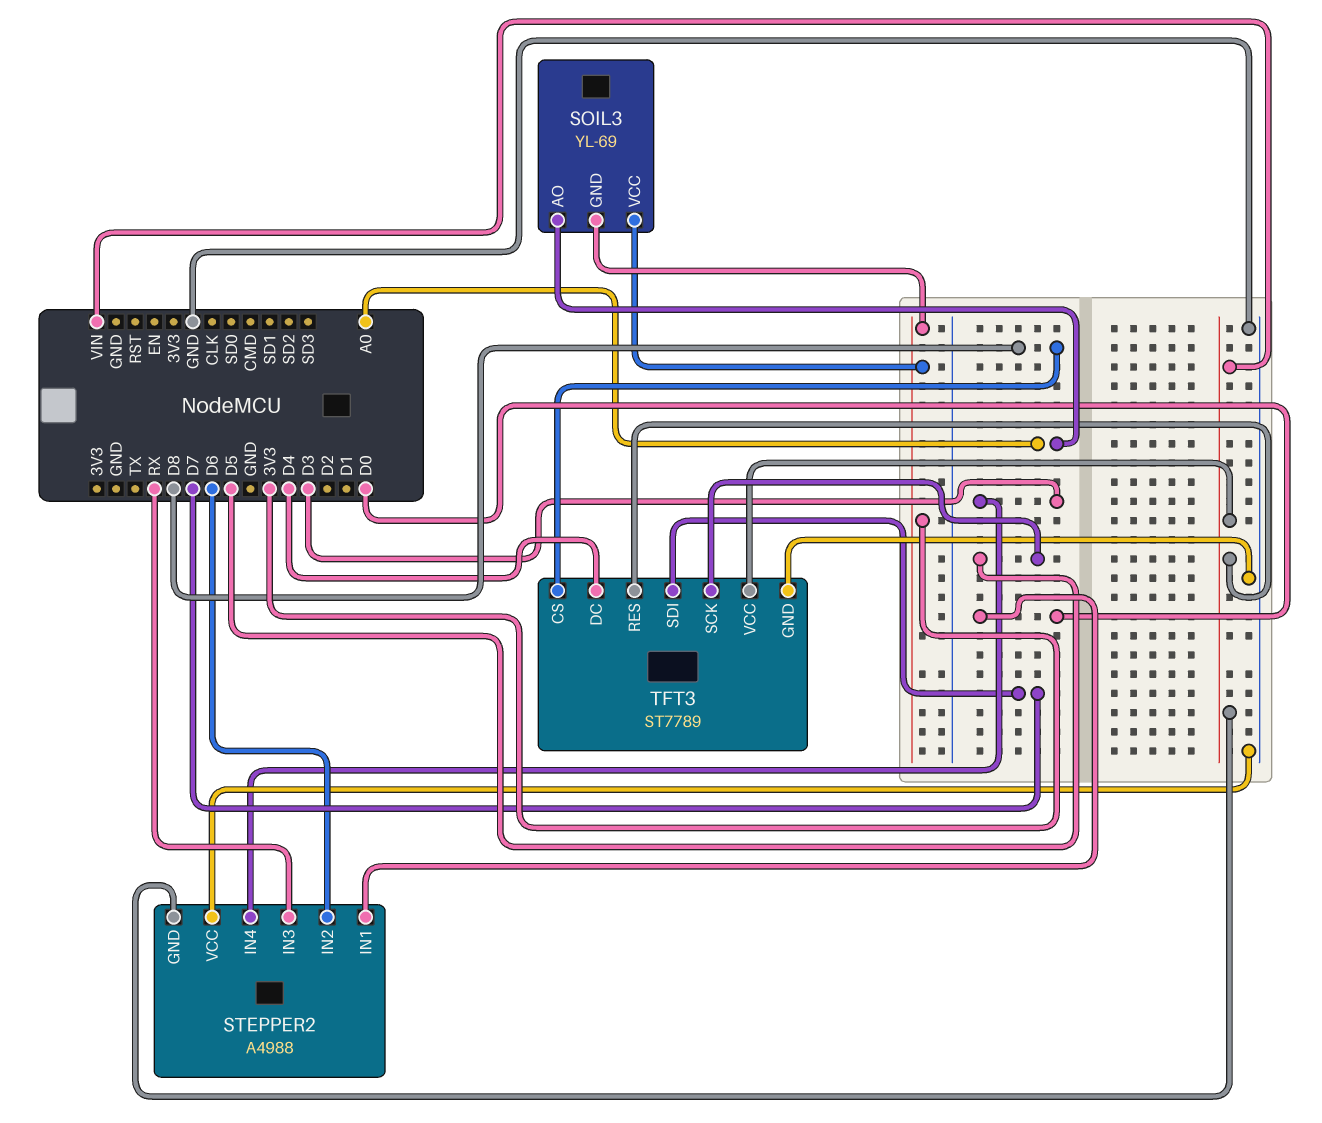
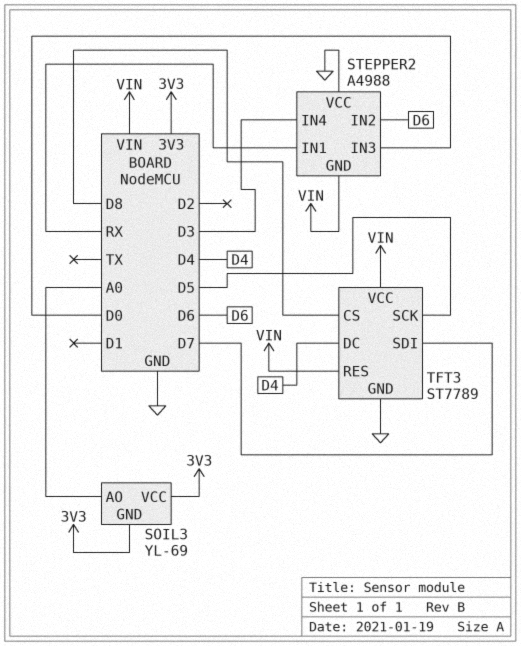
STEPPER2 pin IN1: D0 -> RX
STEPPER2 pin IN3: RX -> D0

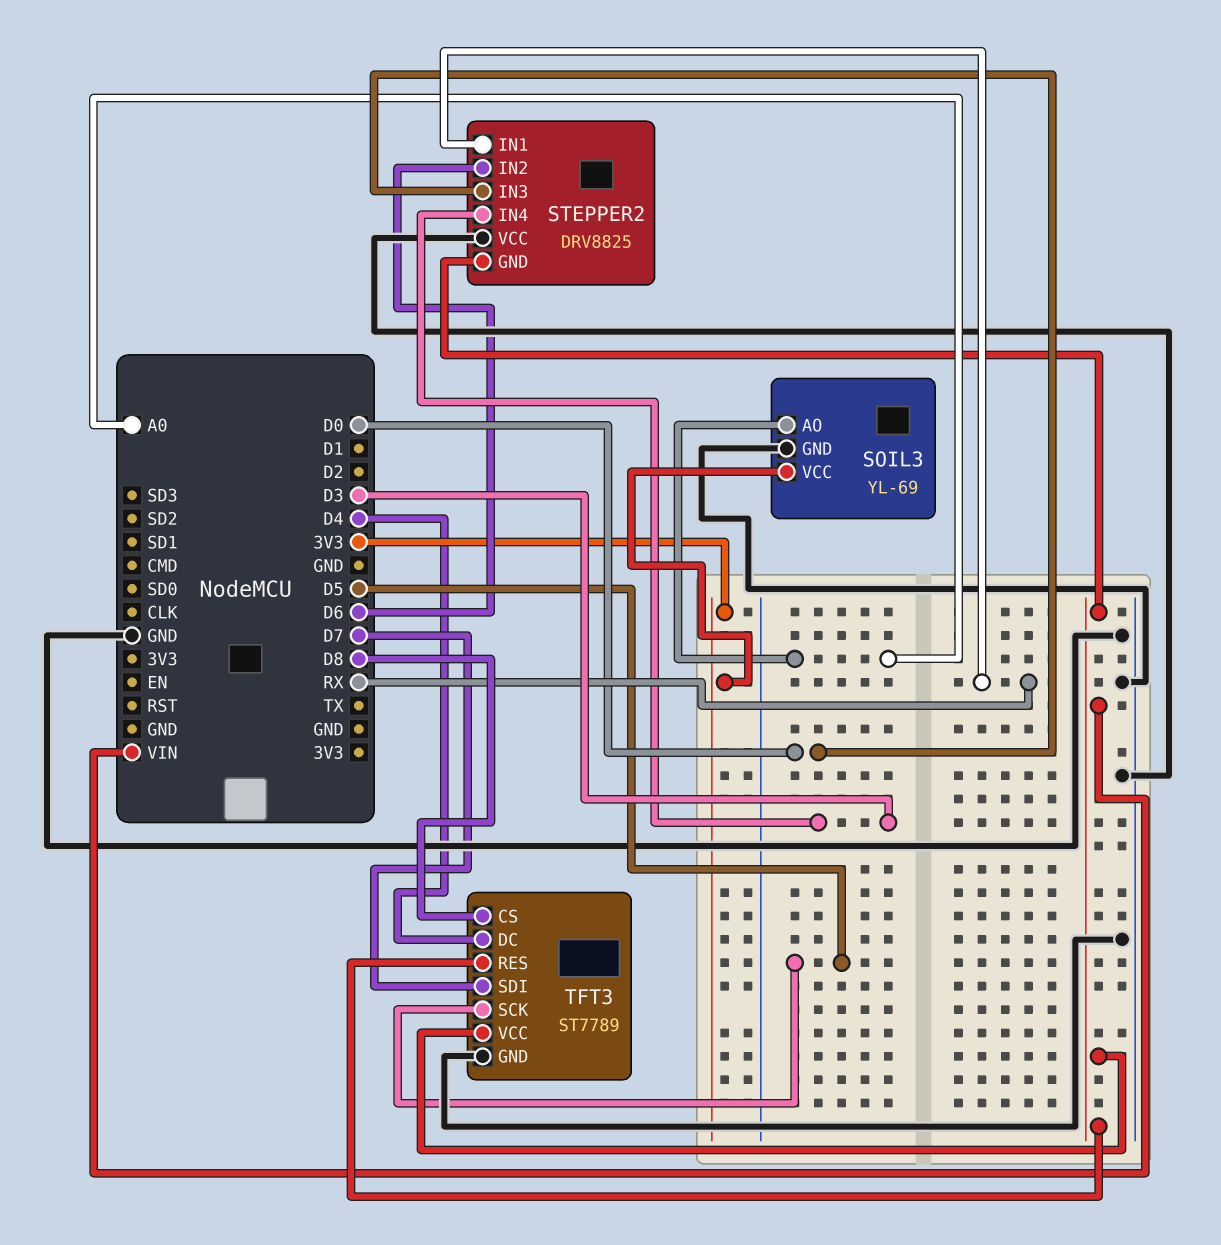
SOIL3 pin GND: 3V3 -> GND
STEPPER2: A4988 -> DRV8825

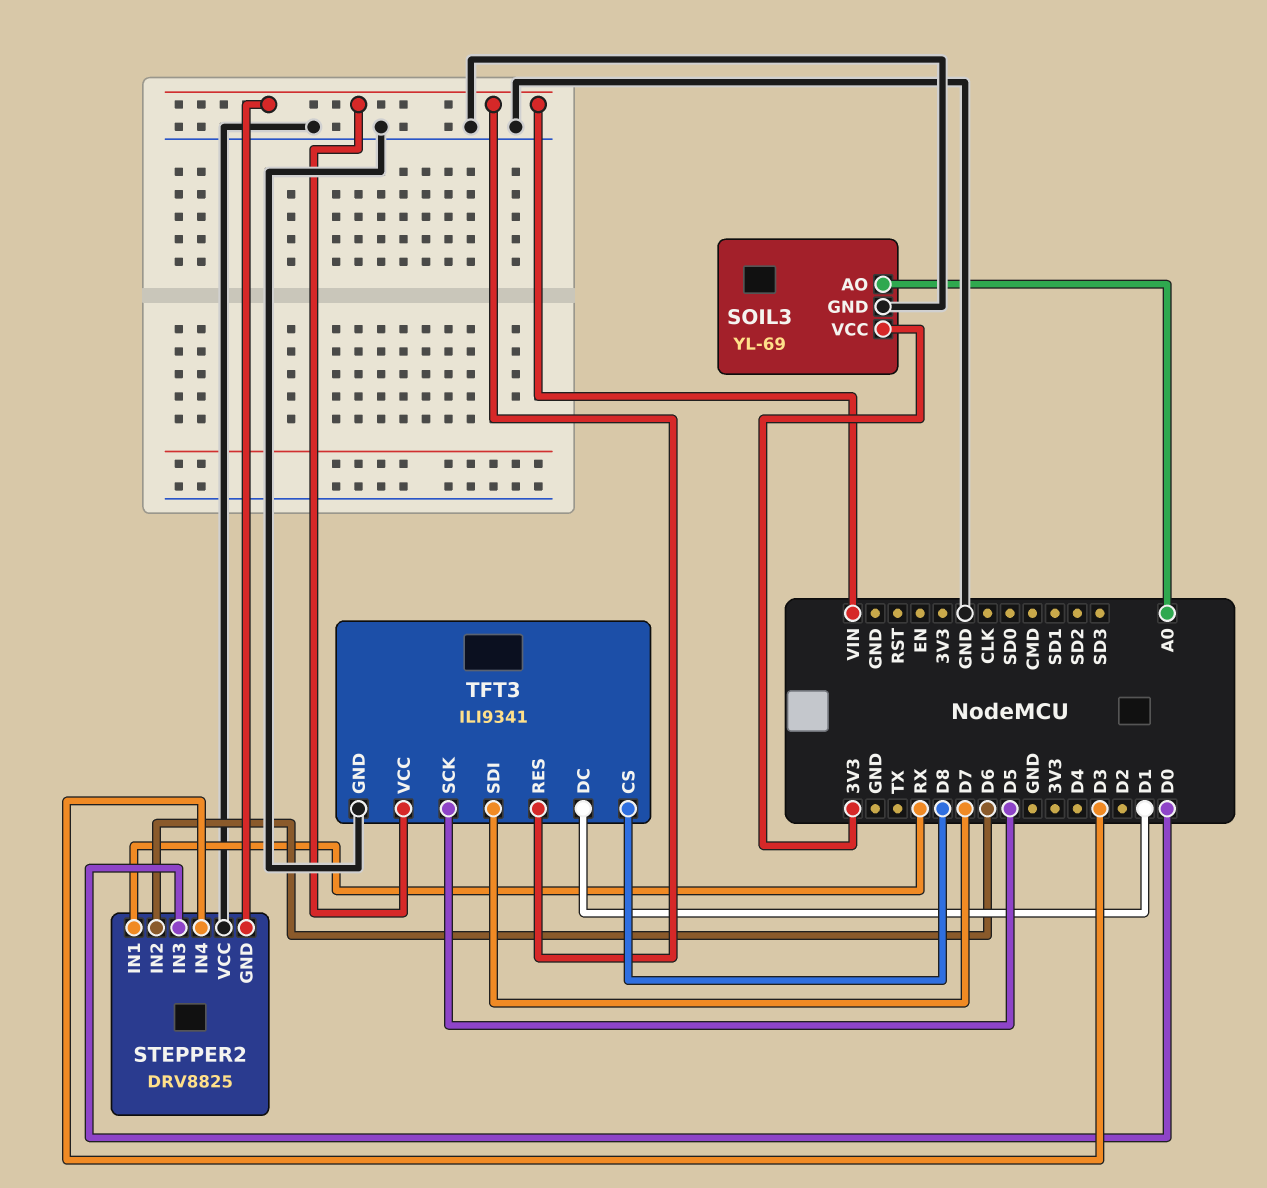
TFT3: ST7789 -> ILI9341
TFT3 pin DC: D4 -> D1

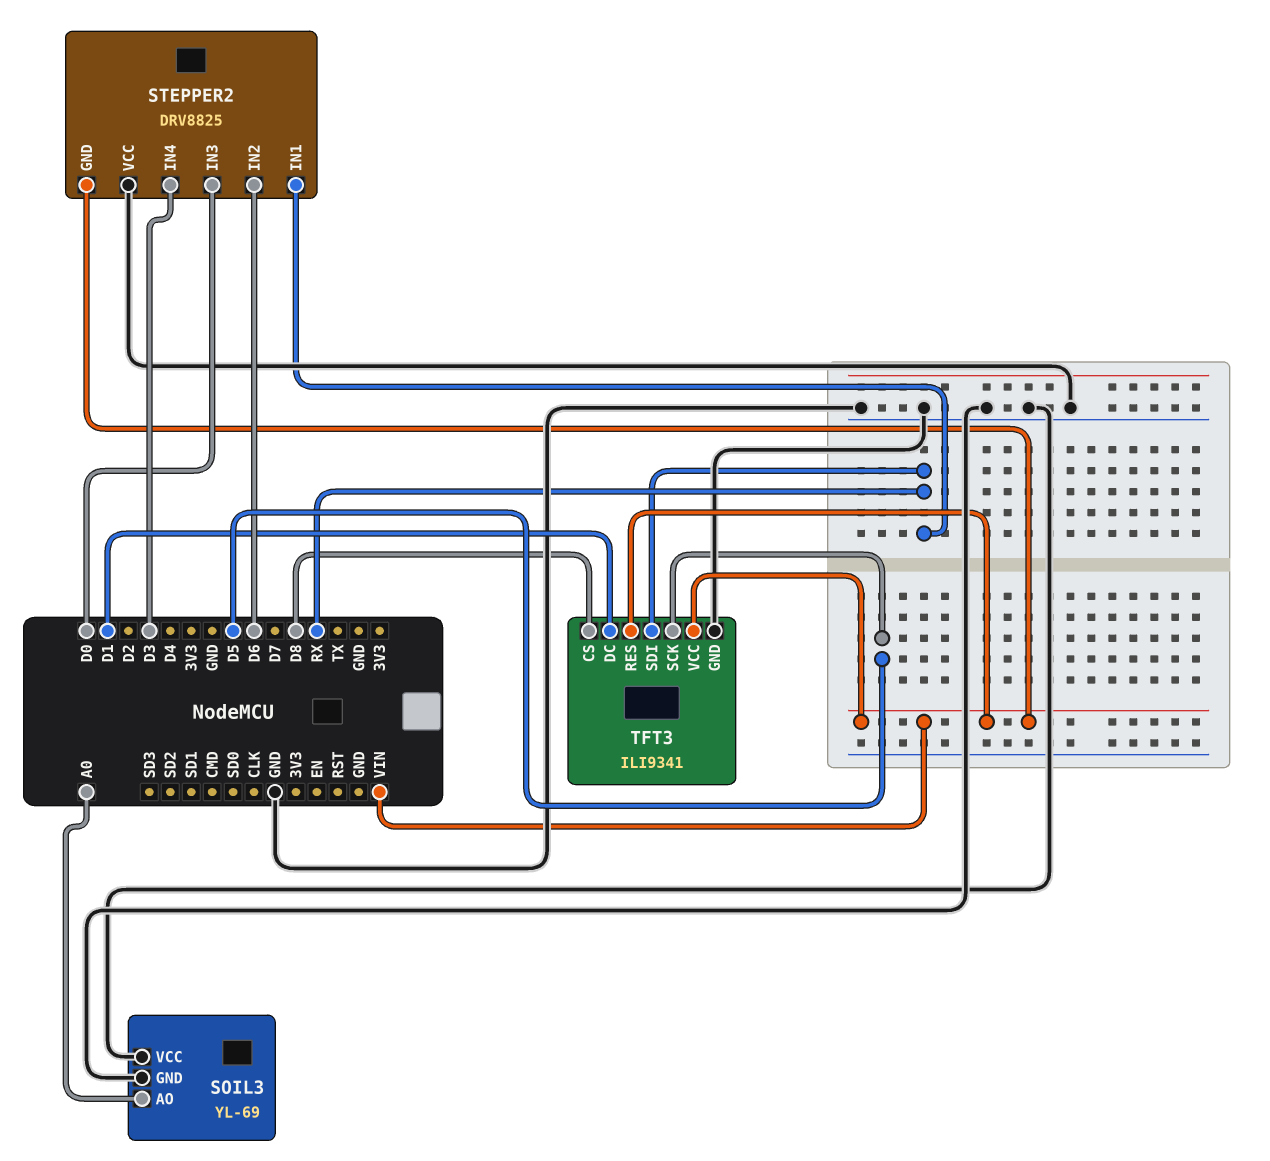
SOIL3 pin VCC: 3V3 -> GND
TFT3 pin SDI: D7 -> RX

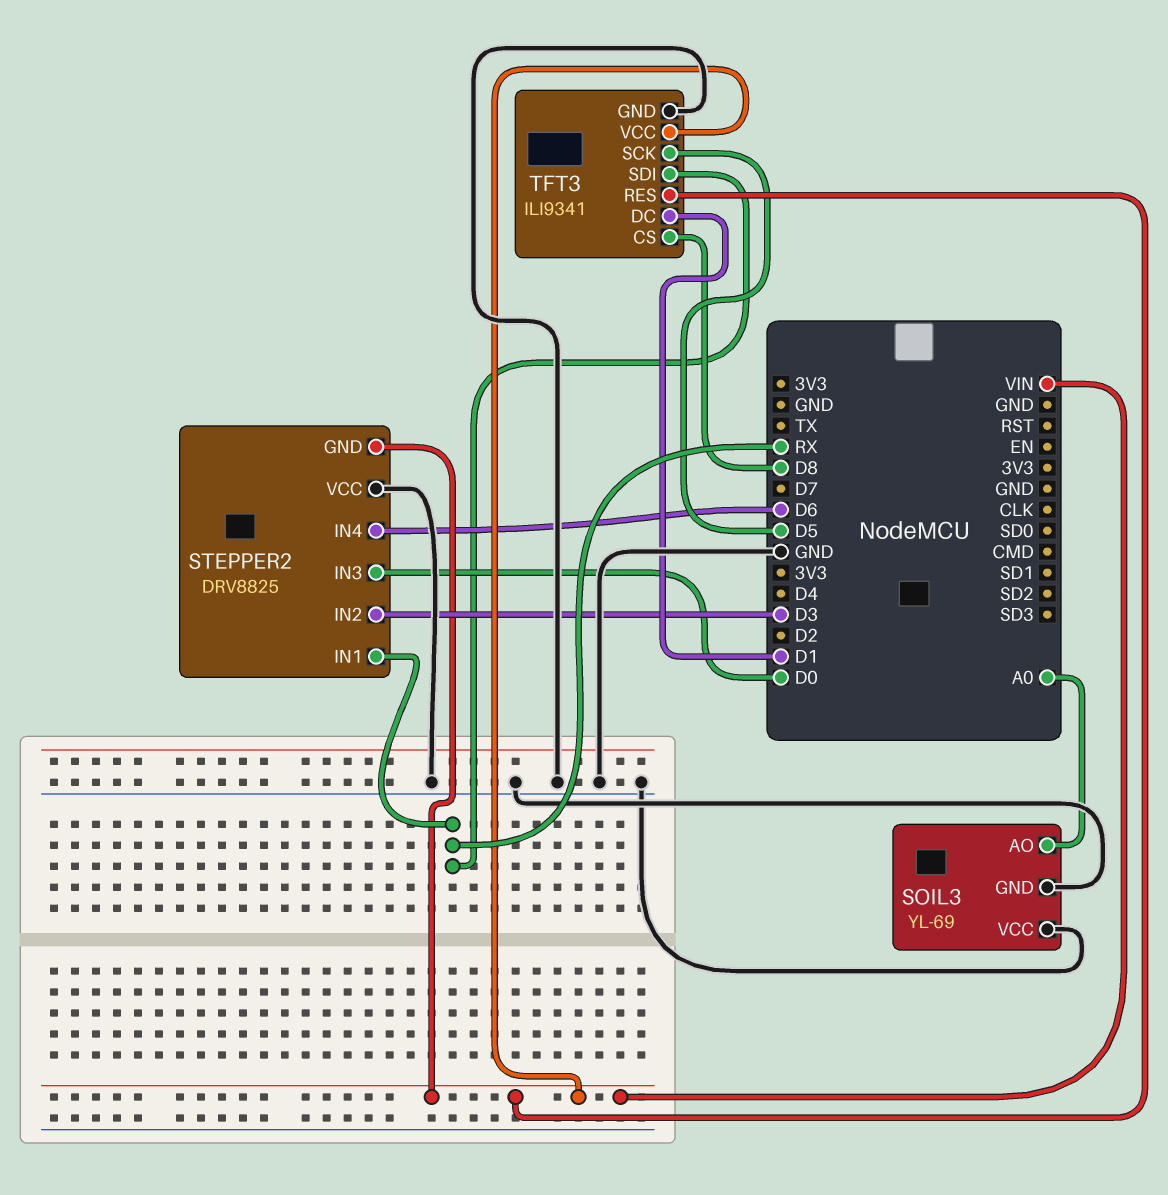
STEPPER2 pin IN2: D6 -> D3
STEPPER2 pin IN4: D3 -> D6

